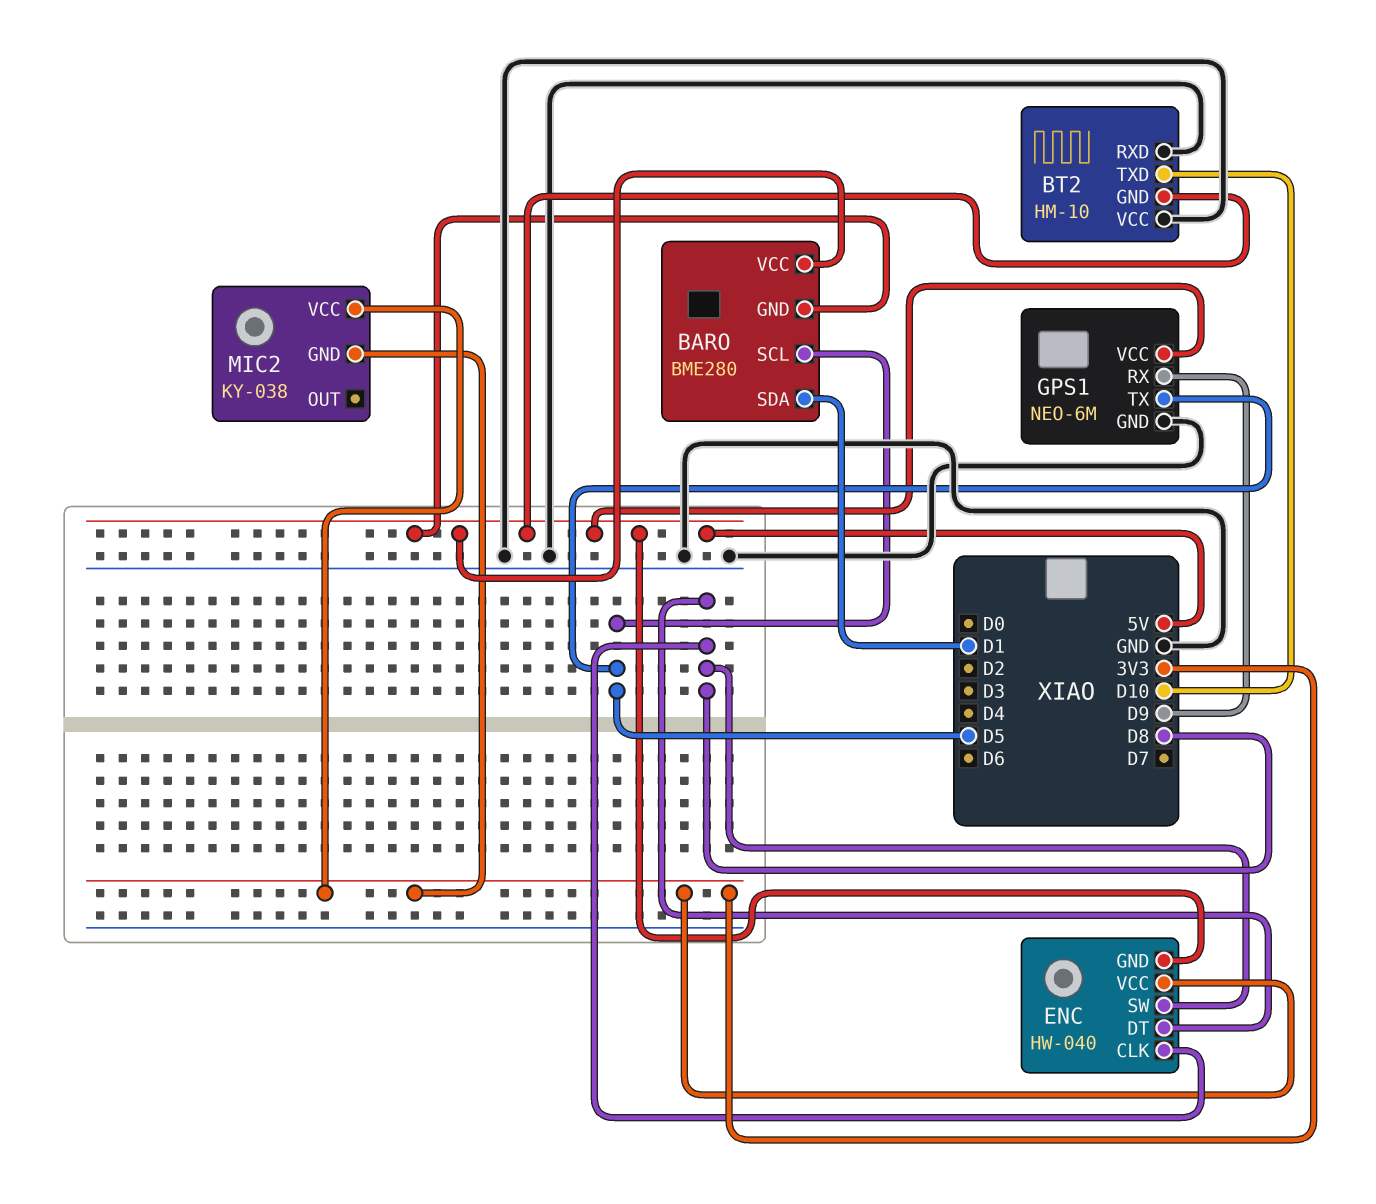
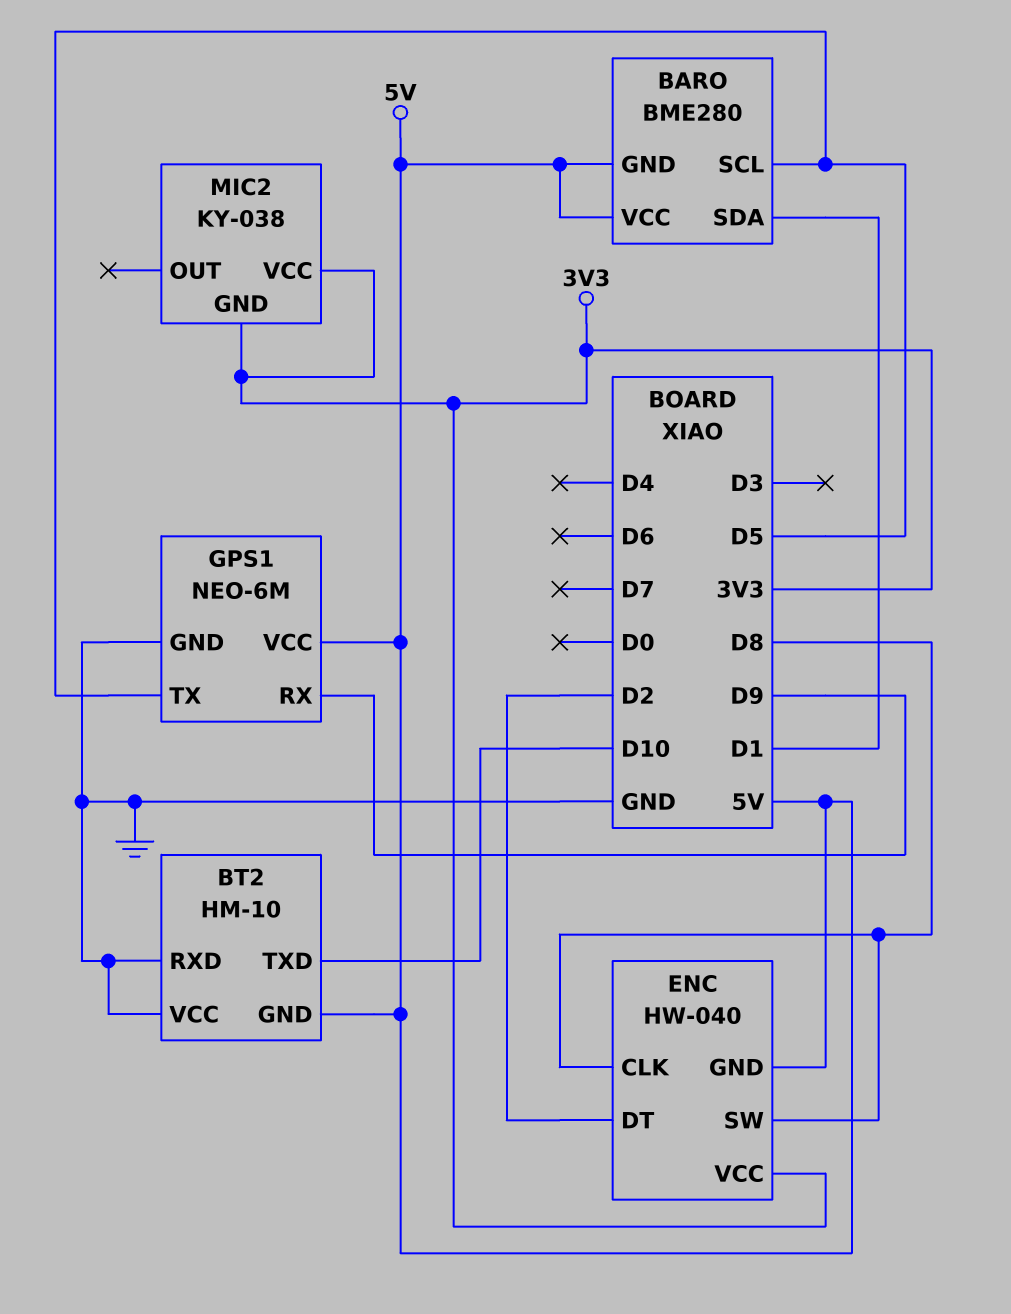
ENC pin DT: D8 -> D2

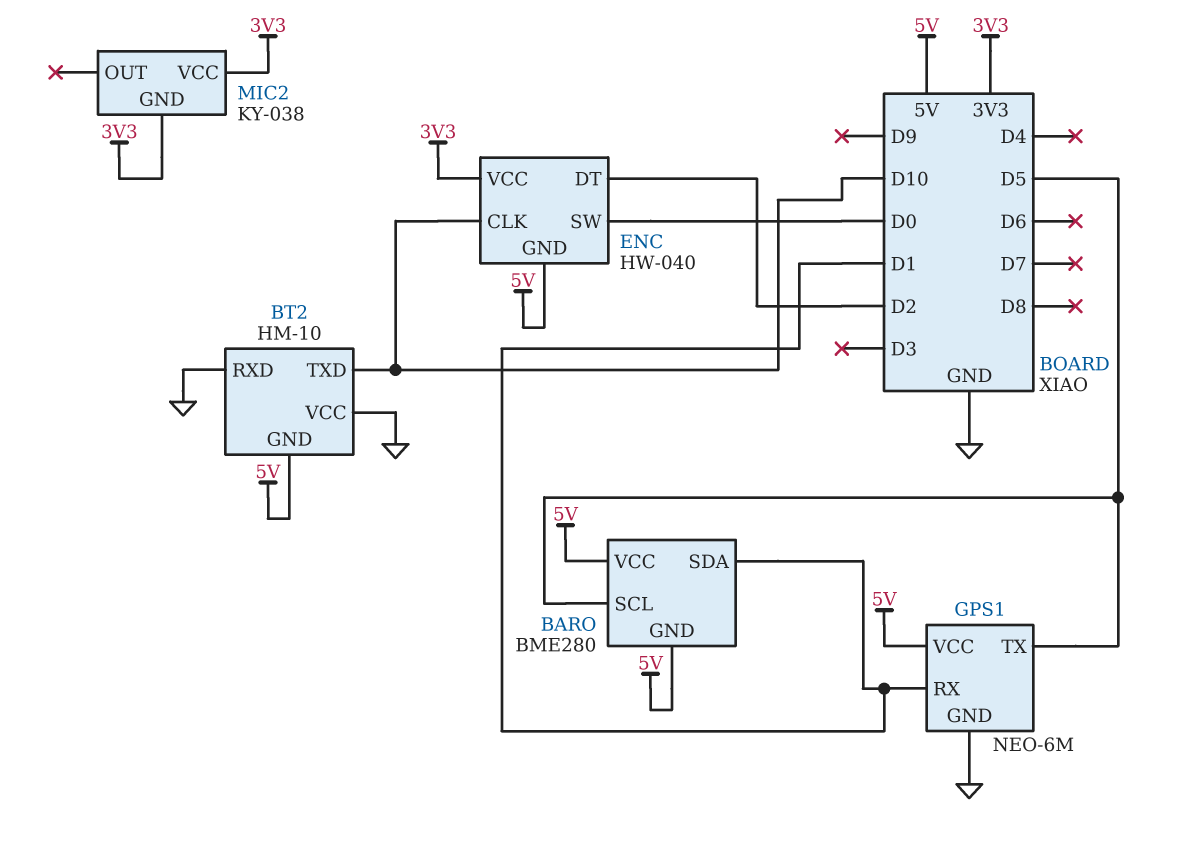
ENC pin CLK: D8 -> D10
ENC pin SW: D8 -> D0
GPS1 pin RX: D9 -> D1

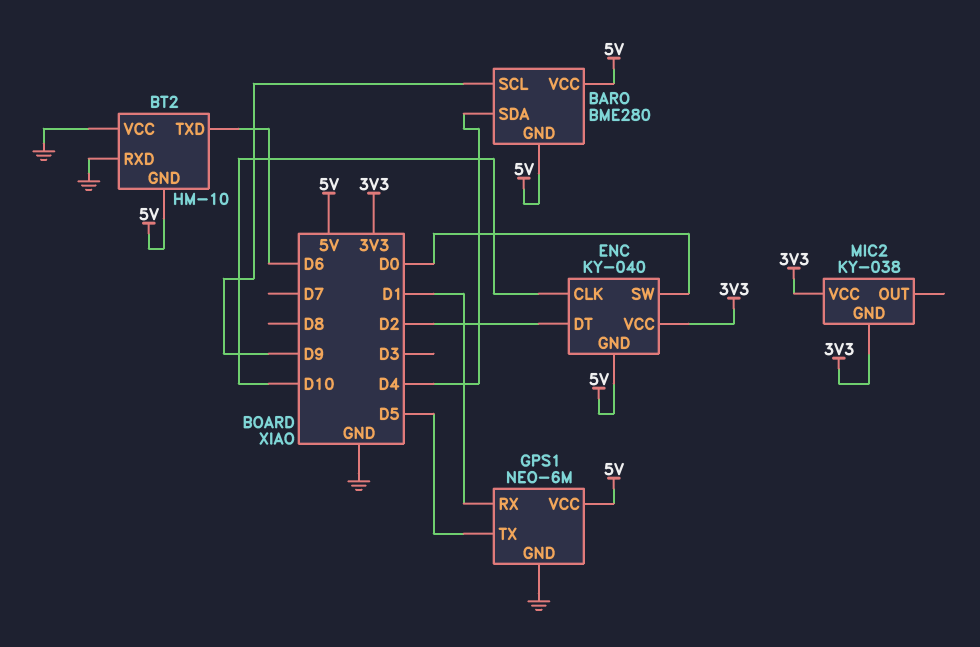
BARO pin SCL: D5 -> D9
BARO pin SDA: D1 -> D4
BT2 pin TXD: D10 -> D6
ENC: HW-040 -> KY-040

